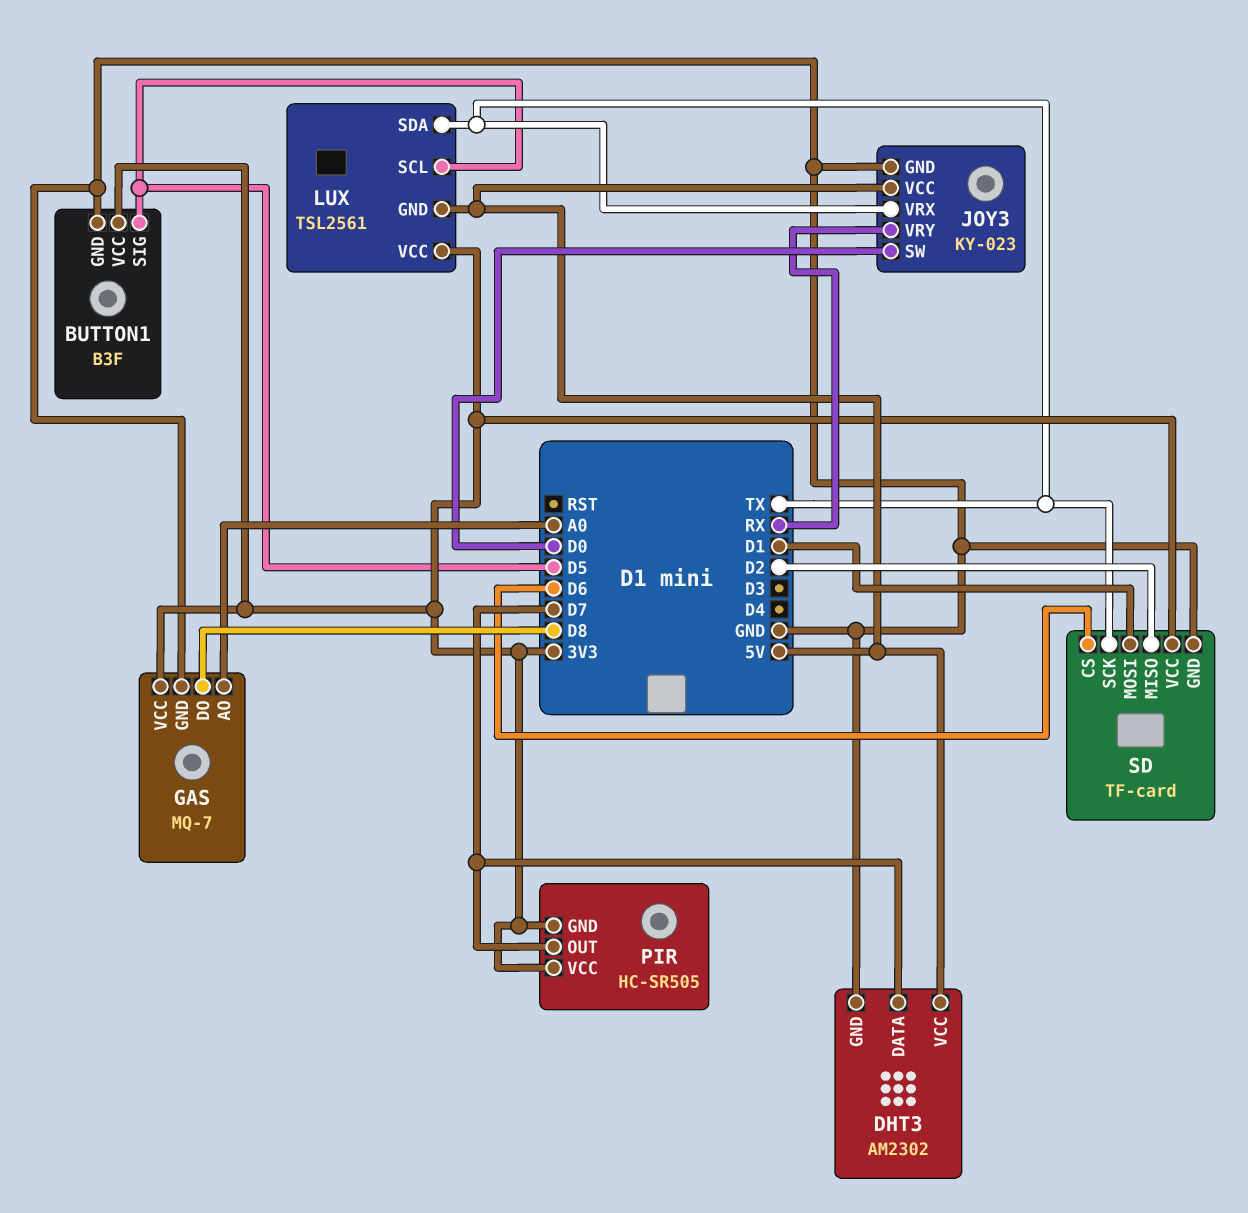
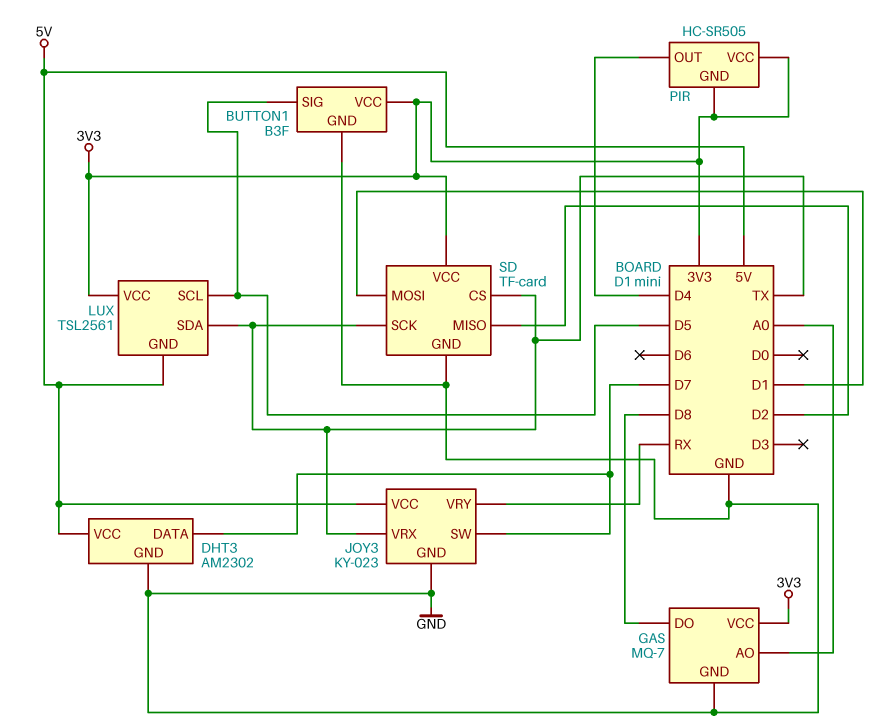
JOY3 pin SW: D0 -> D7
PIR pin OUT: D7 -> D4
SD pin CS: D6 -> TX

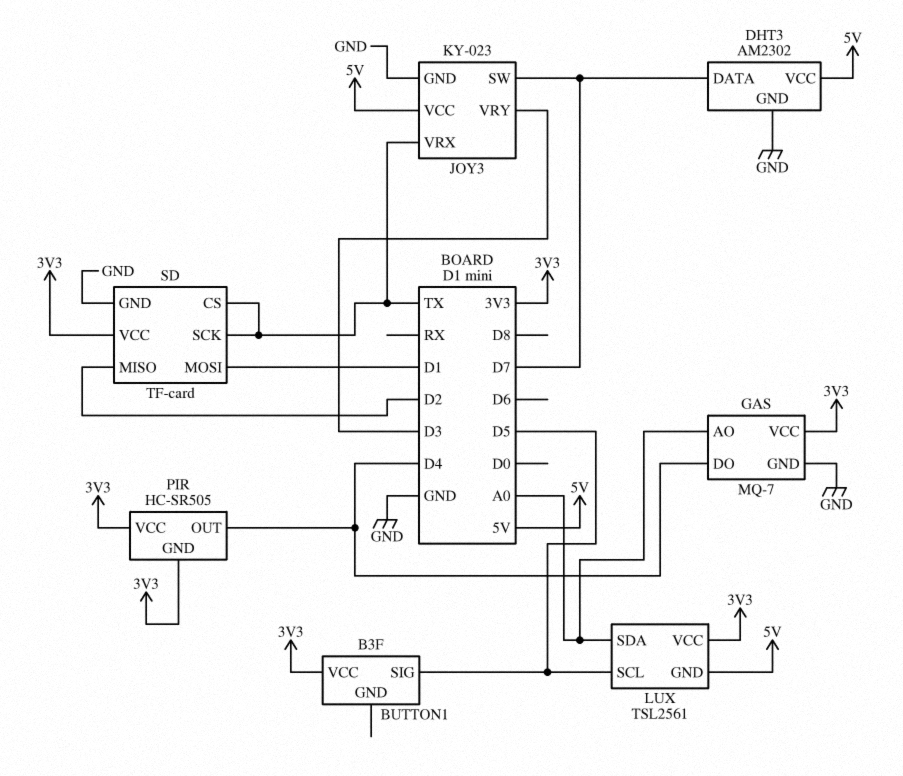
BUTTON1 pin GND: GND -> none
GAS pin DO: D8 -> D4
JOY3 pin VRY: RX -> D3
LUX pin SDA: TX -> A0

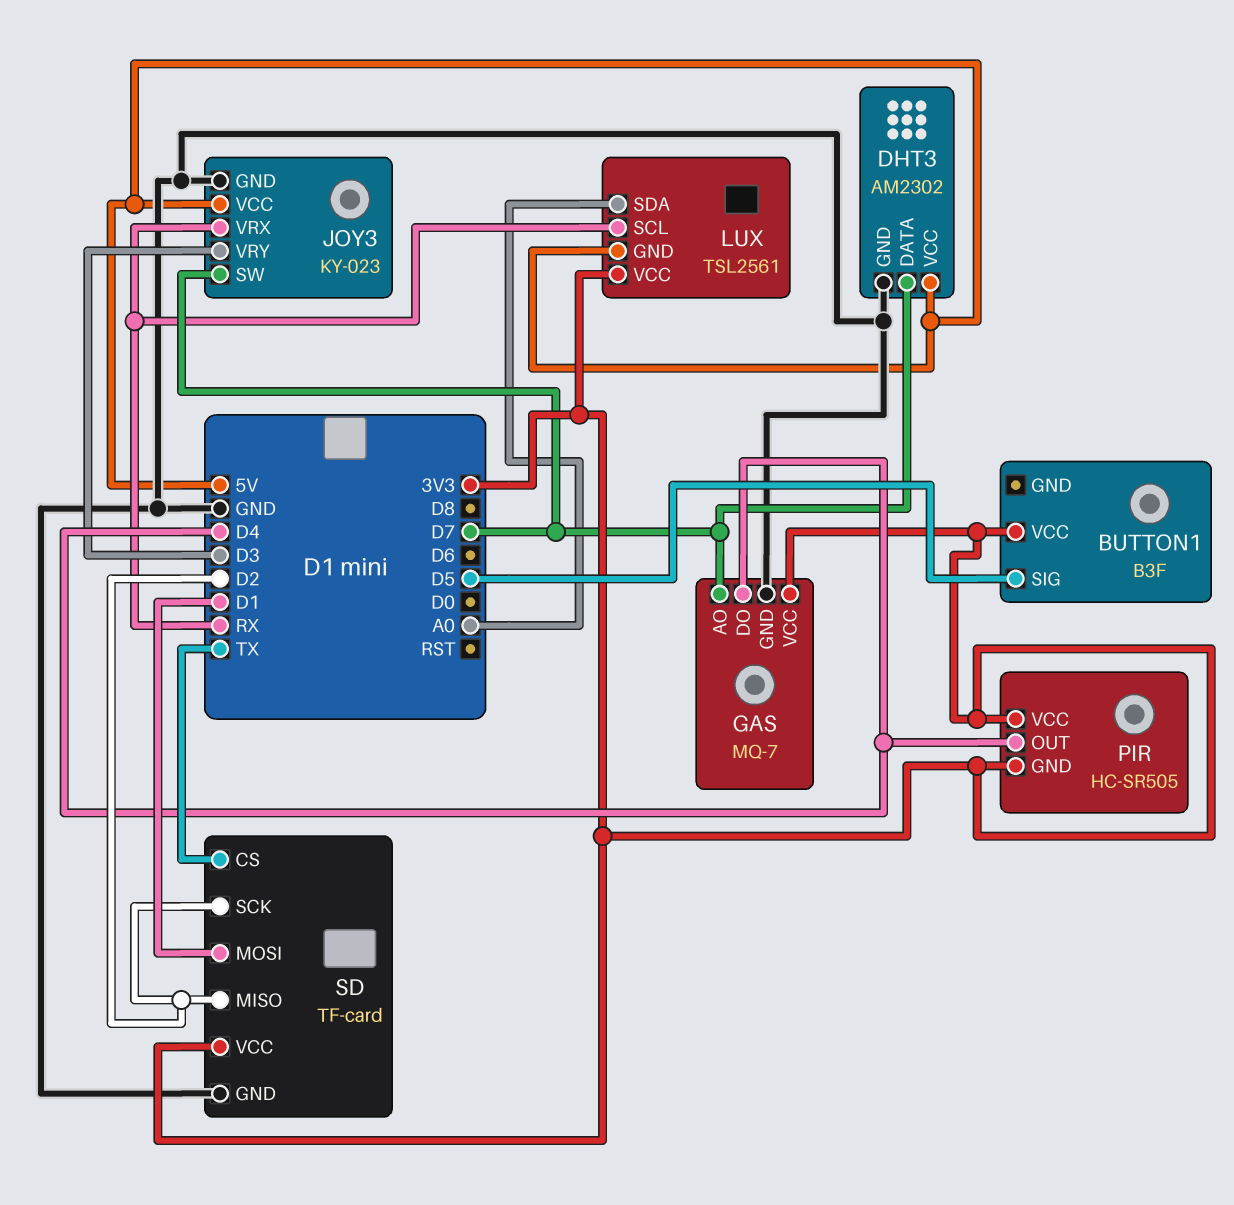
GAS pin AO: A0 -> D7
JOY3 pin VRX: TX -> RX
LUX pin SCL: D5 -> RX
SD pin SCK: TX -> D2

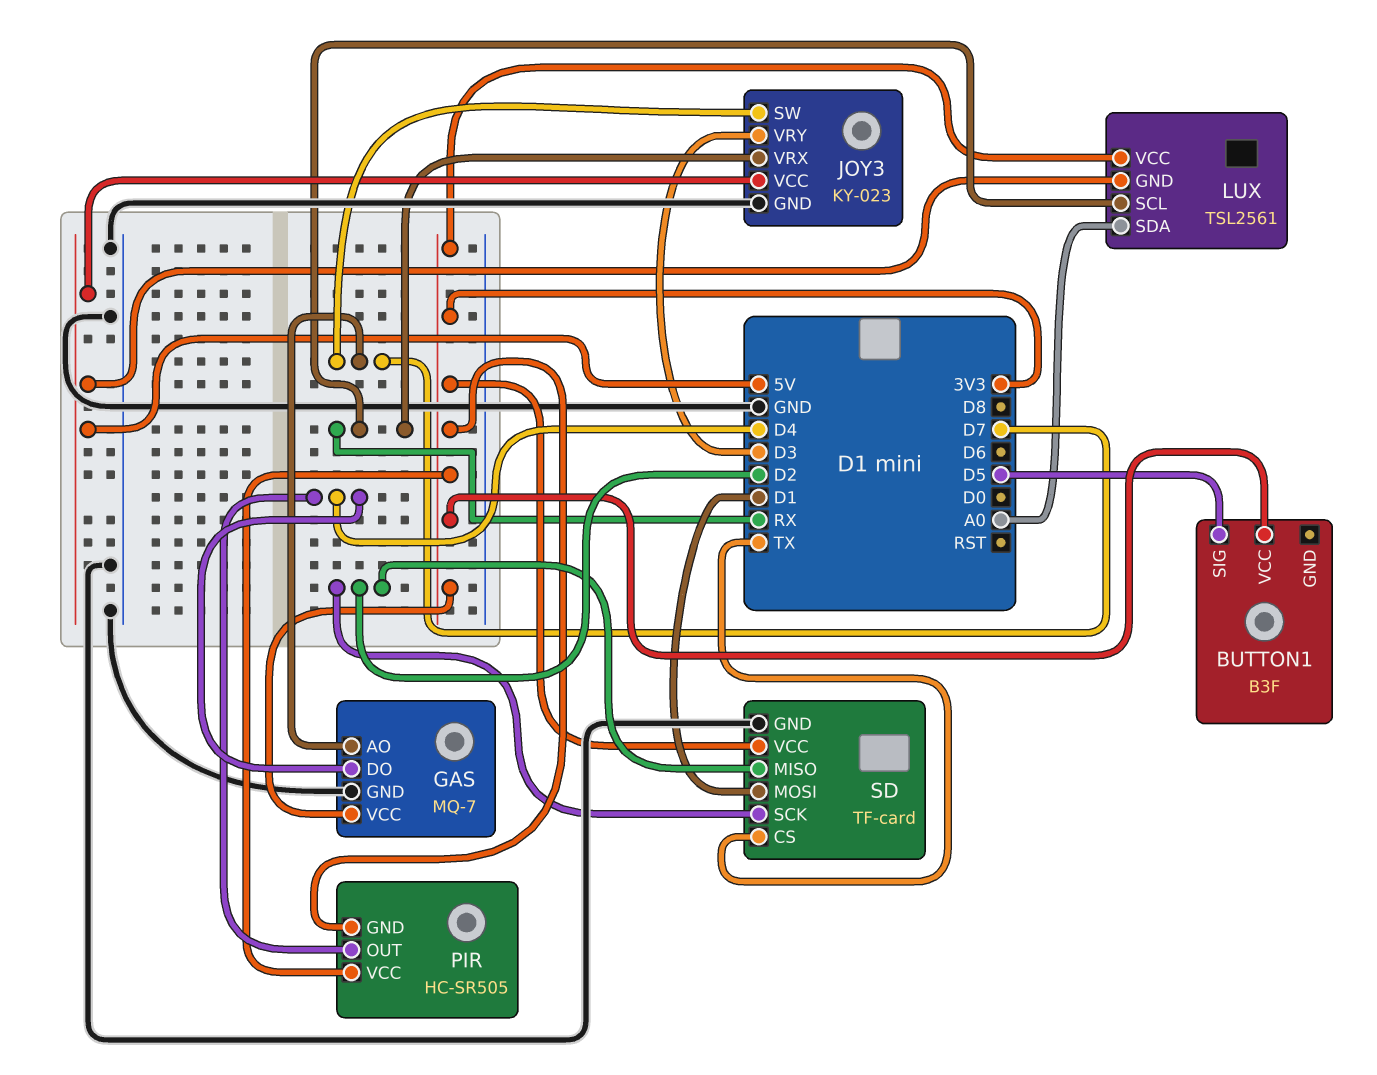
DHT3: AM2302 -> none
DHT3 pin DATA: D7 -> none
DHT3 pin GND: GND -> none
DHT3 pin VCC: 5V -> none

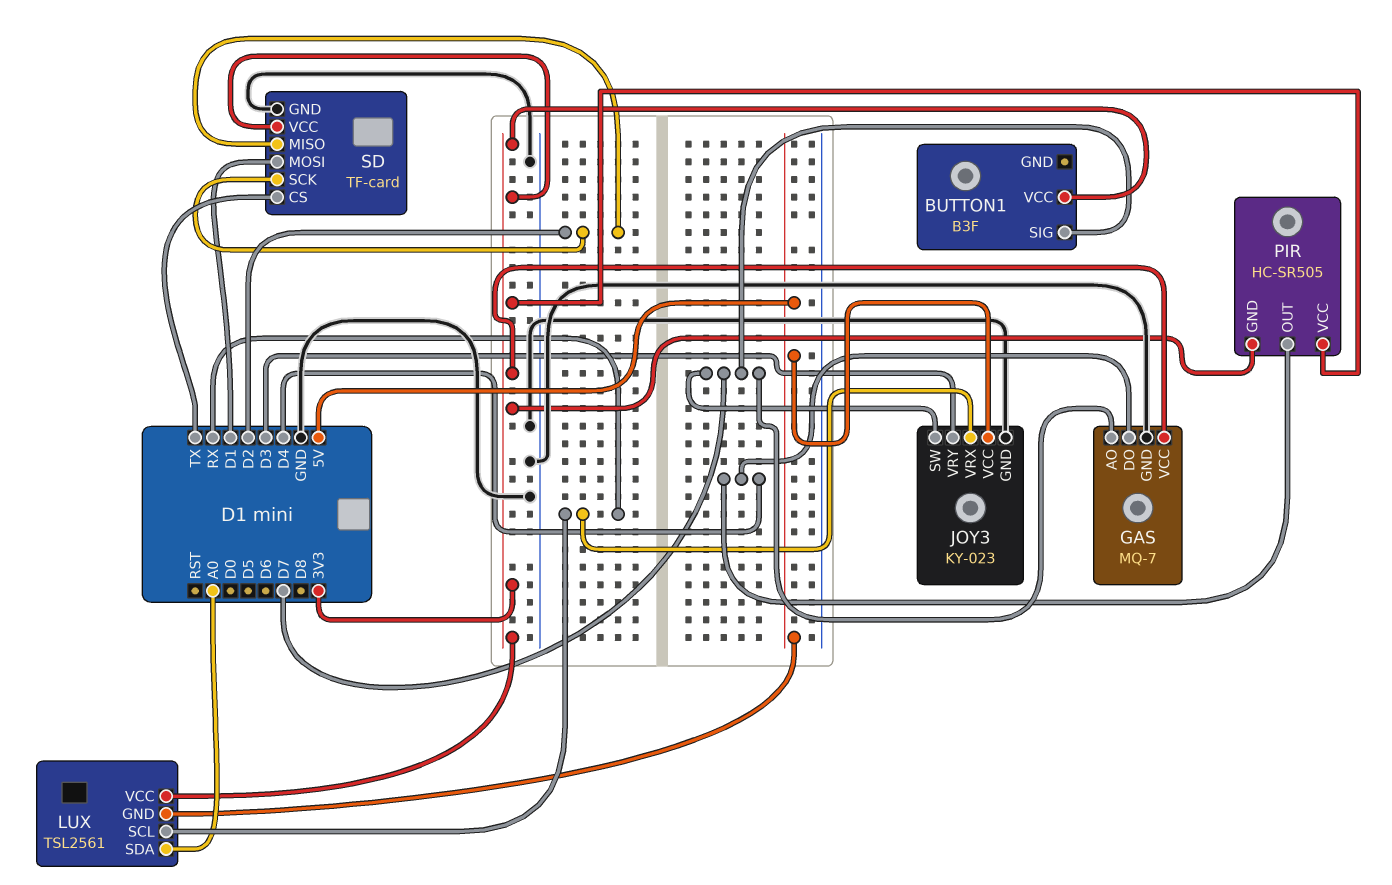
BUTTON1 pin SIG: D5 -> D7

